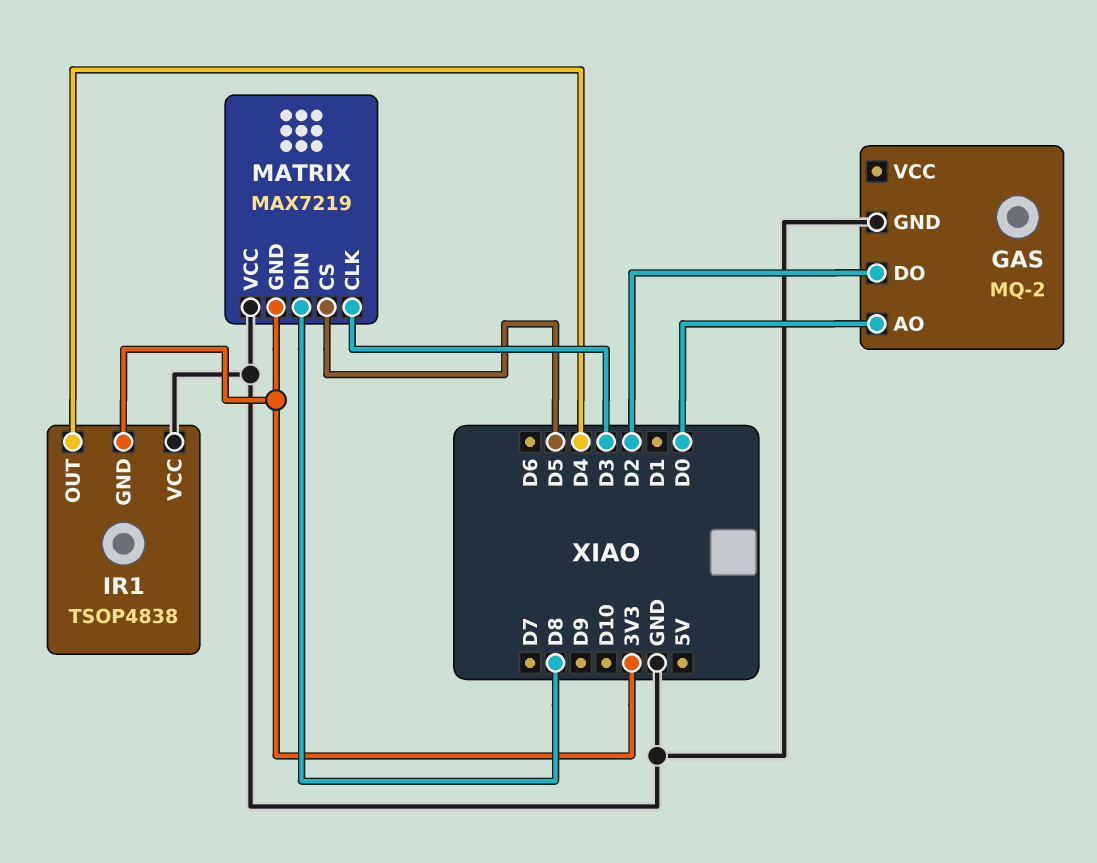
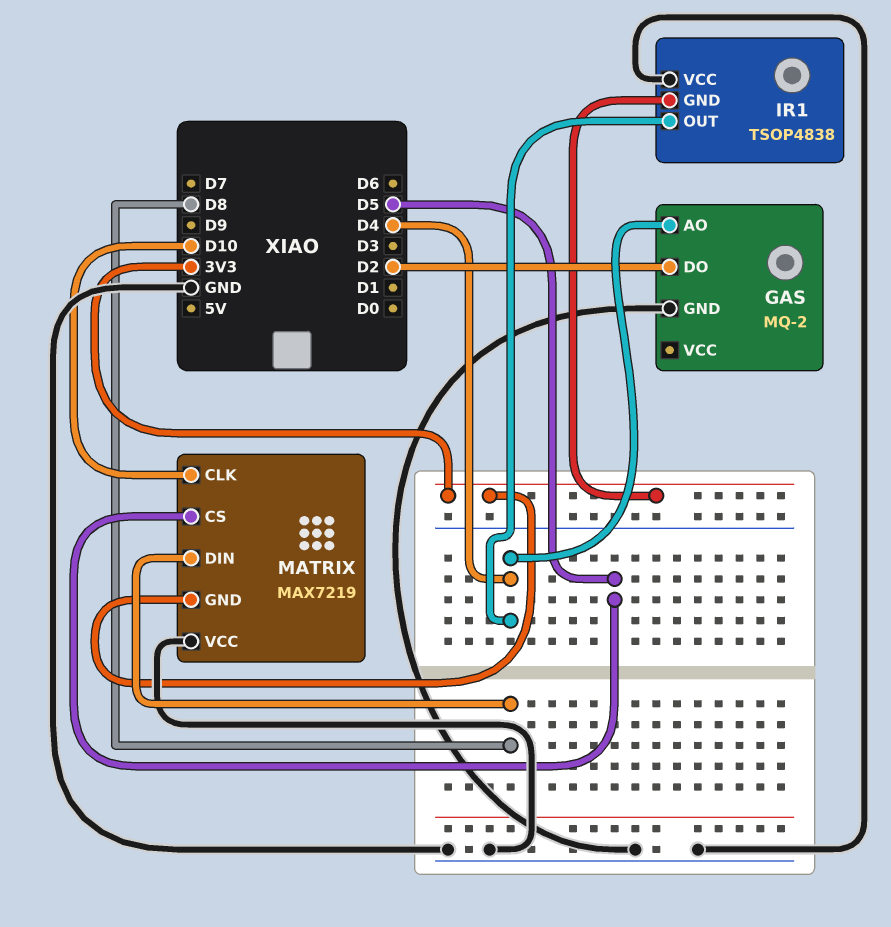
GAS pin AO: D0 -> D4
MATRIX pin CLK: D3 -> D10

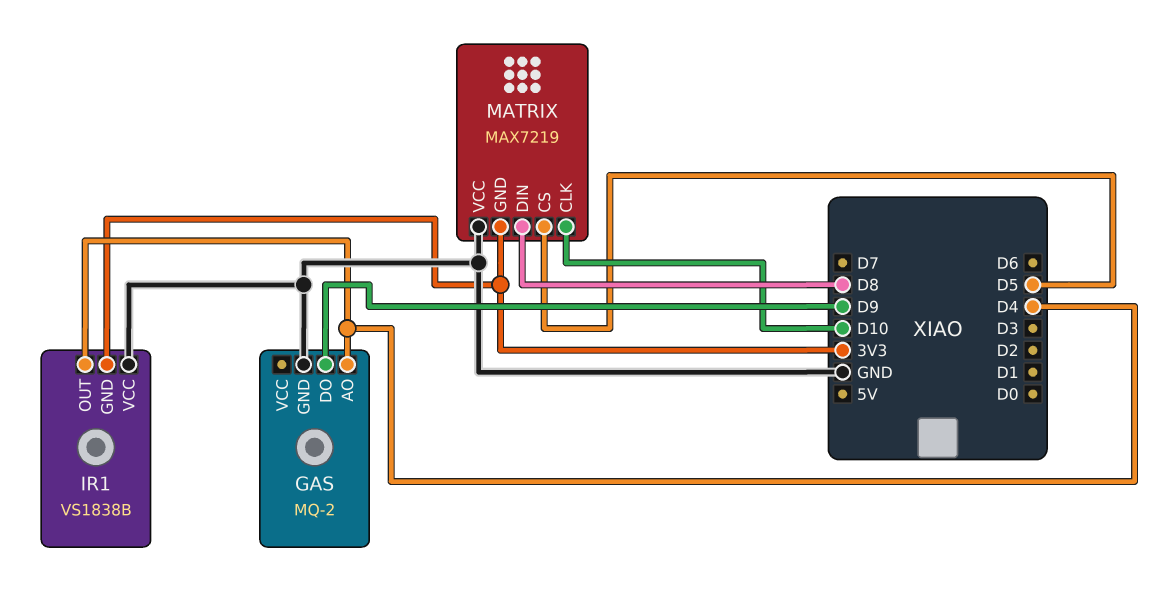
GAS pin DO: D2 -> D9
IR1: TSOP4838 -> VS1838B

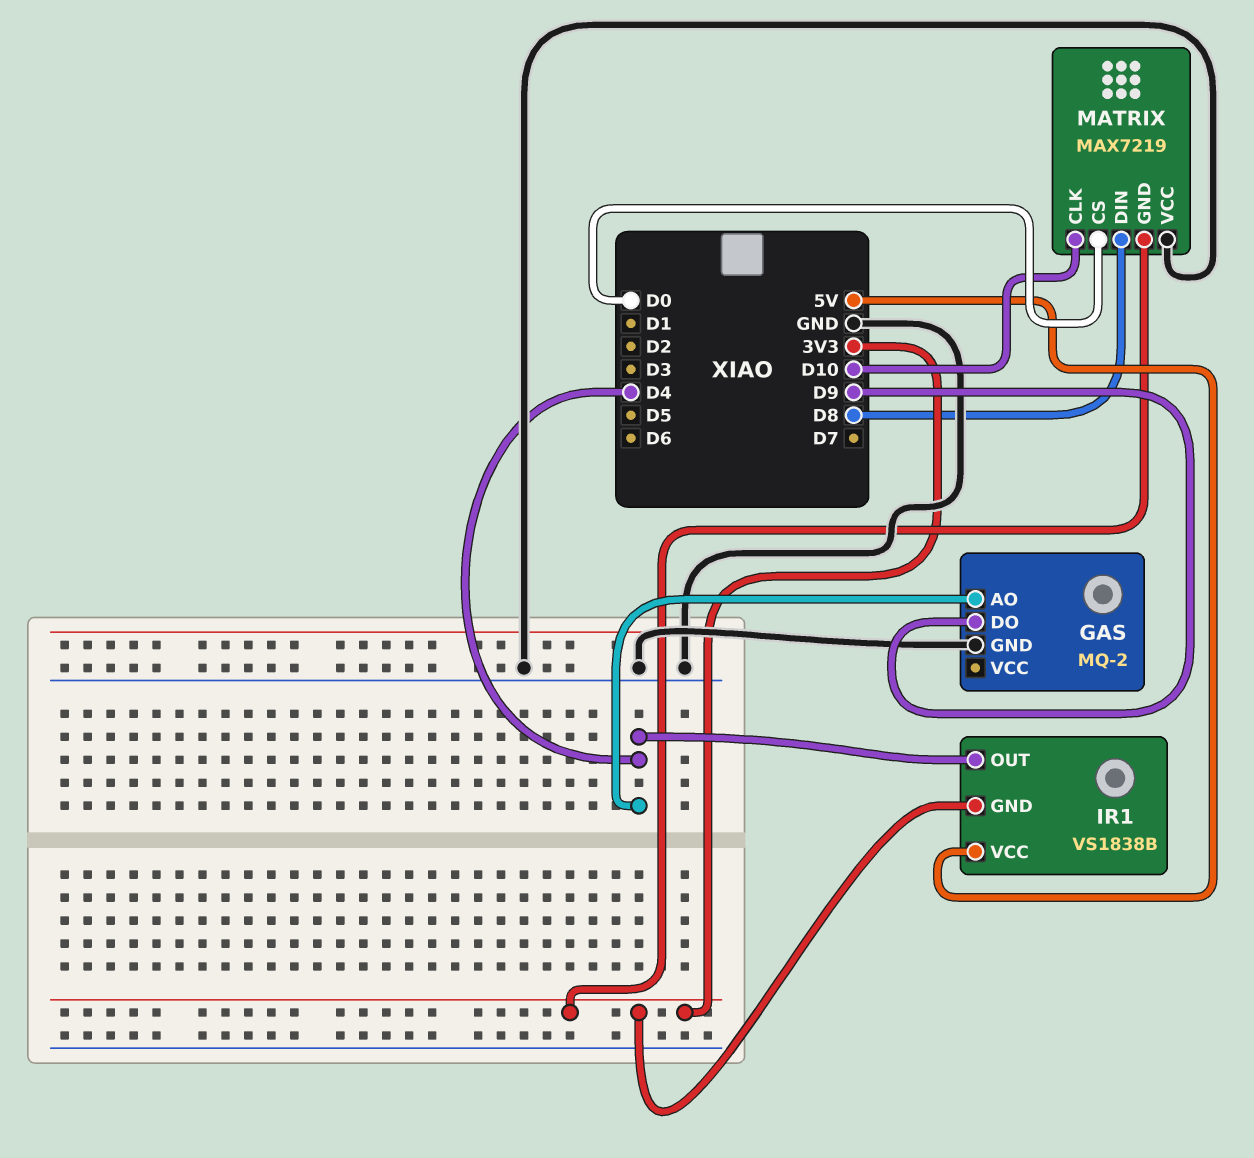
IR1 pin VCC: GND -> 5V
MATRIX pin CS: D5 -> D0

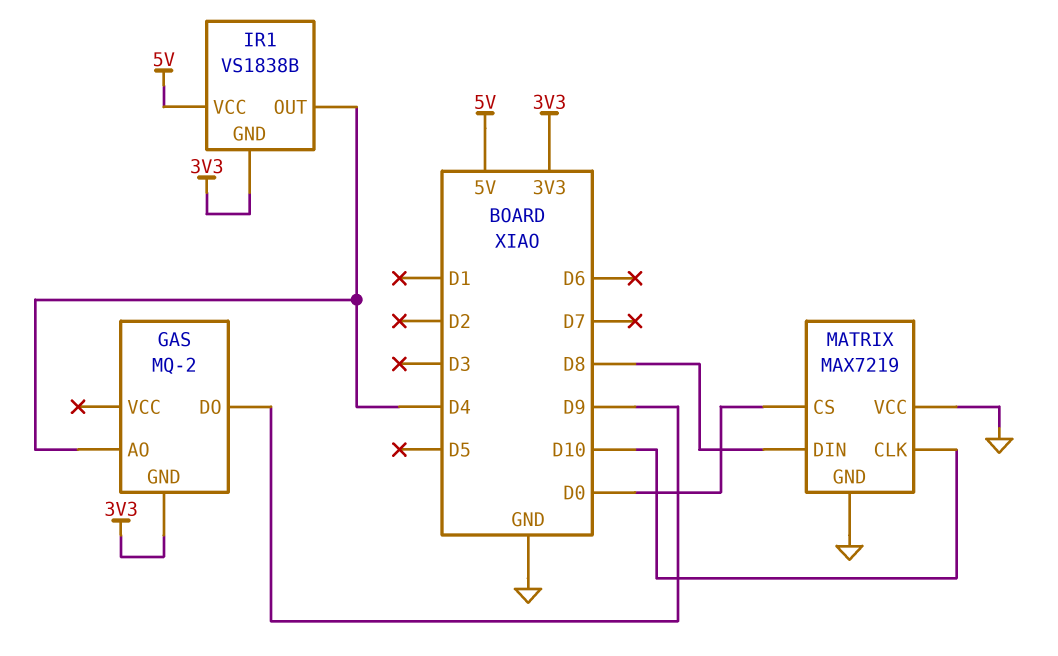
GAS pin GND: GND -> 3V3
MATRIX pin GND: 3V3 -> GND

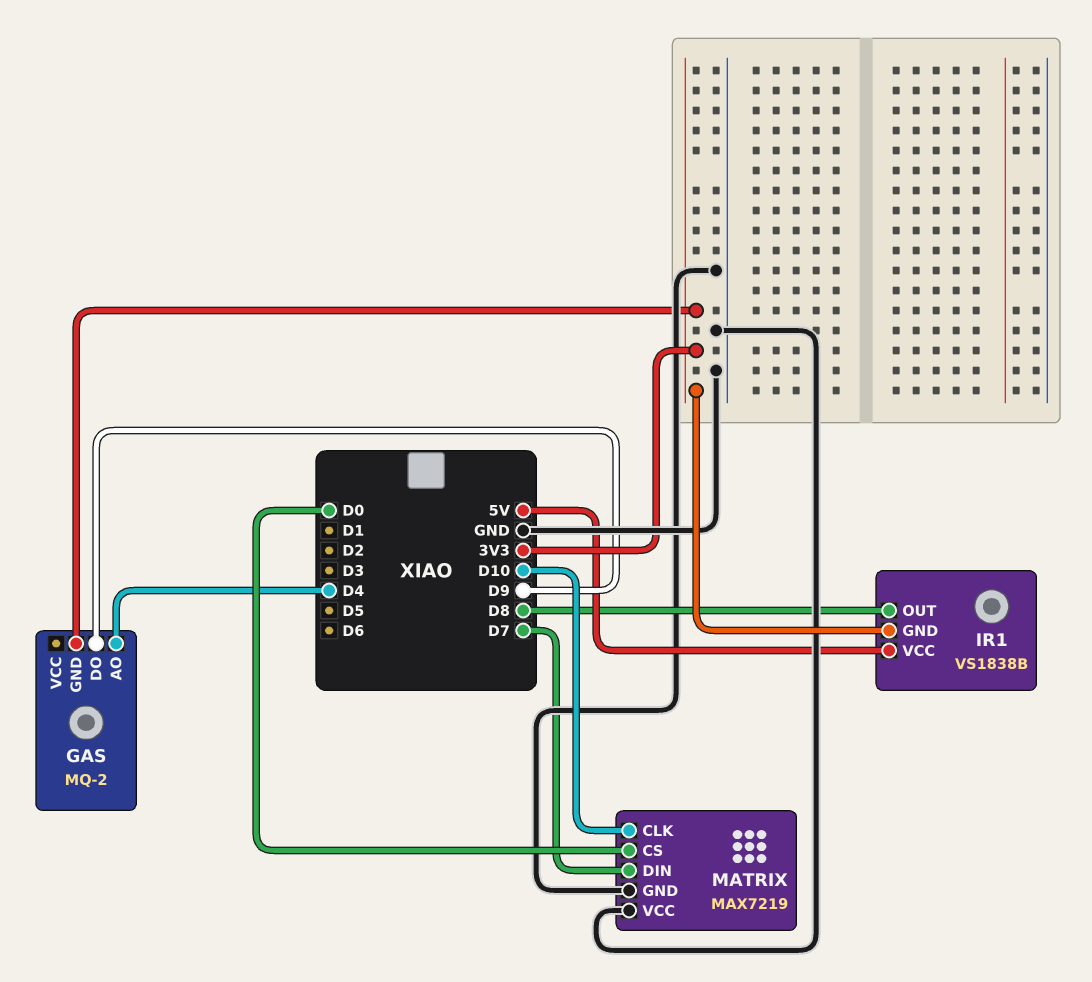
IR1 pin OUT: D4 -> D8
MATRIX pin DIN: D8 -> D7

